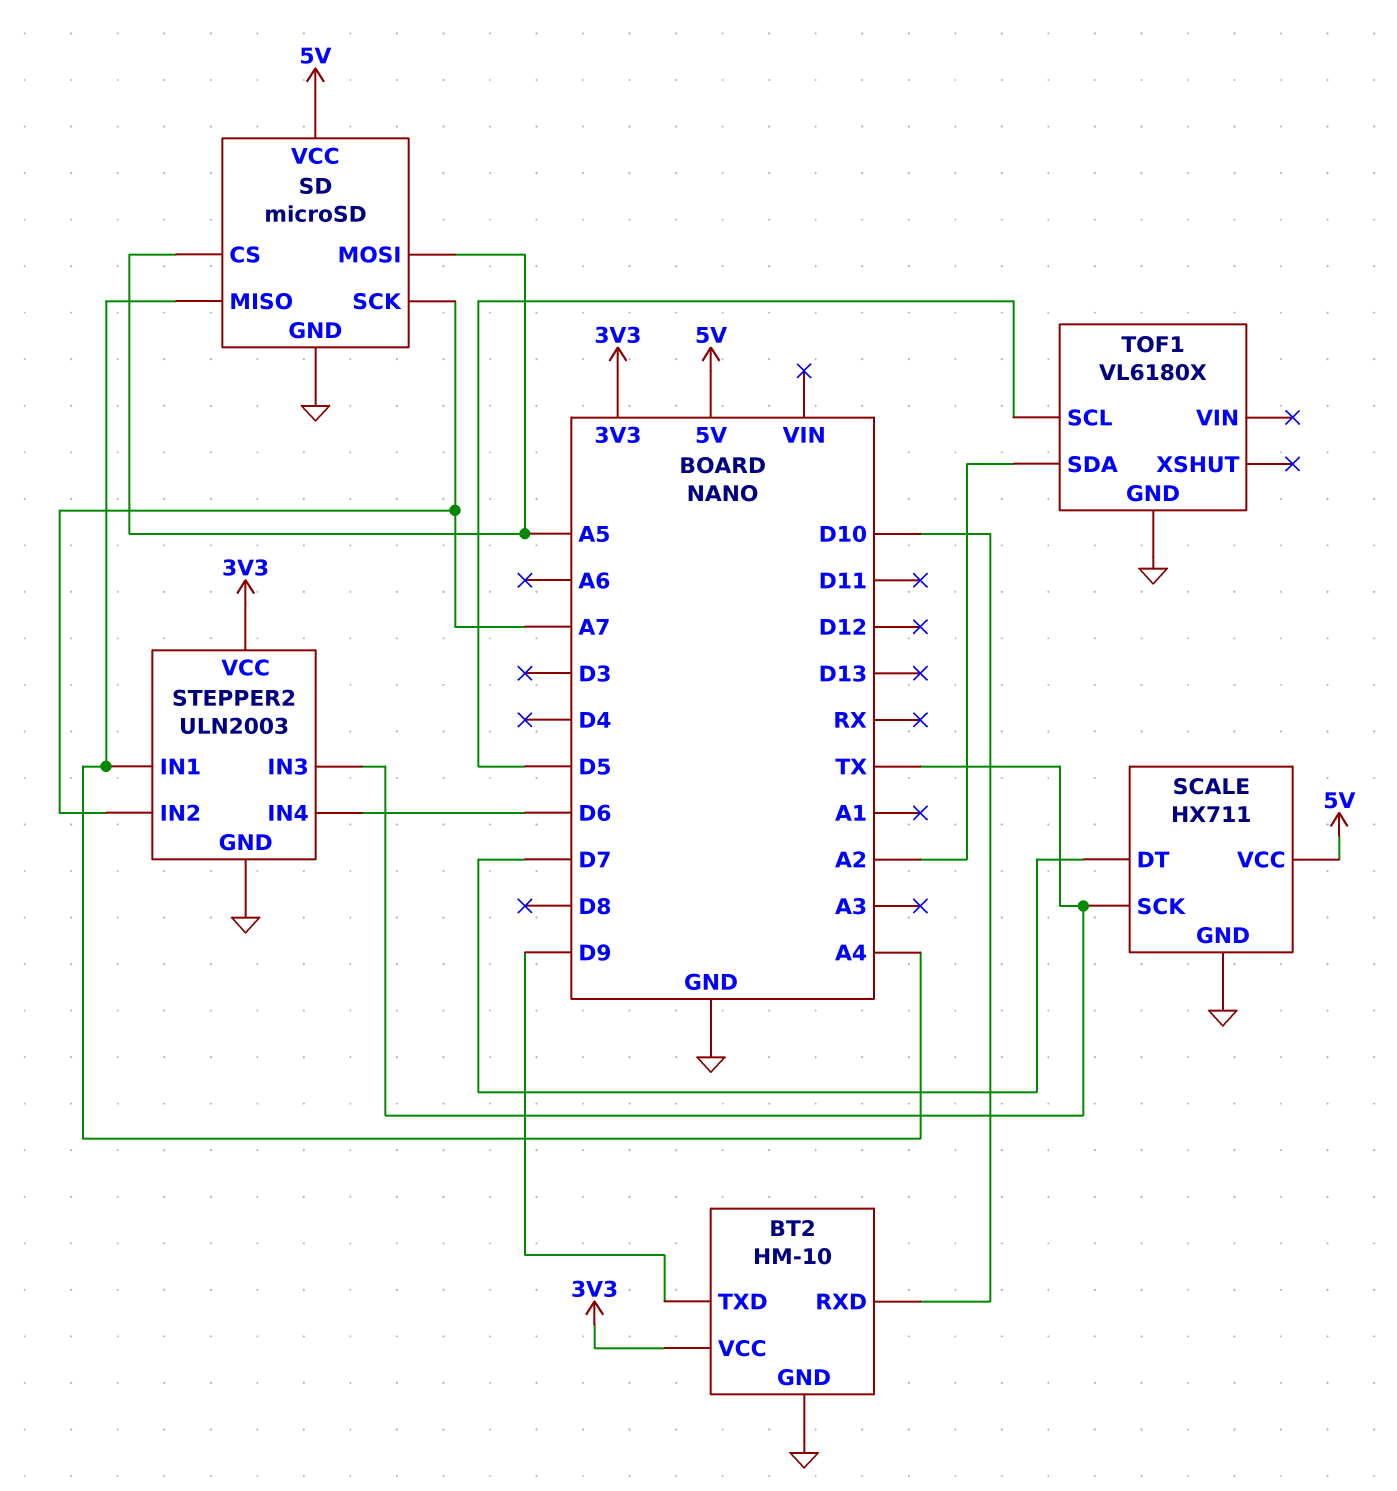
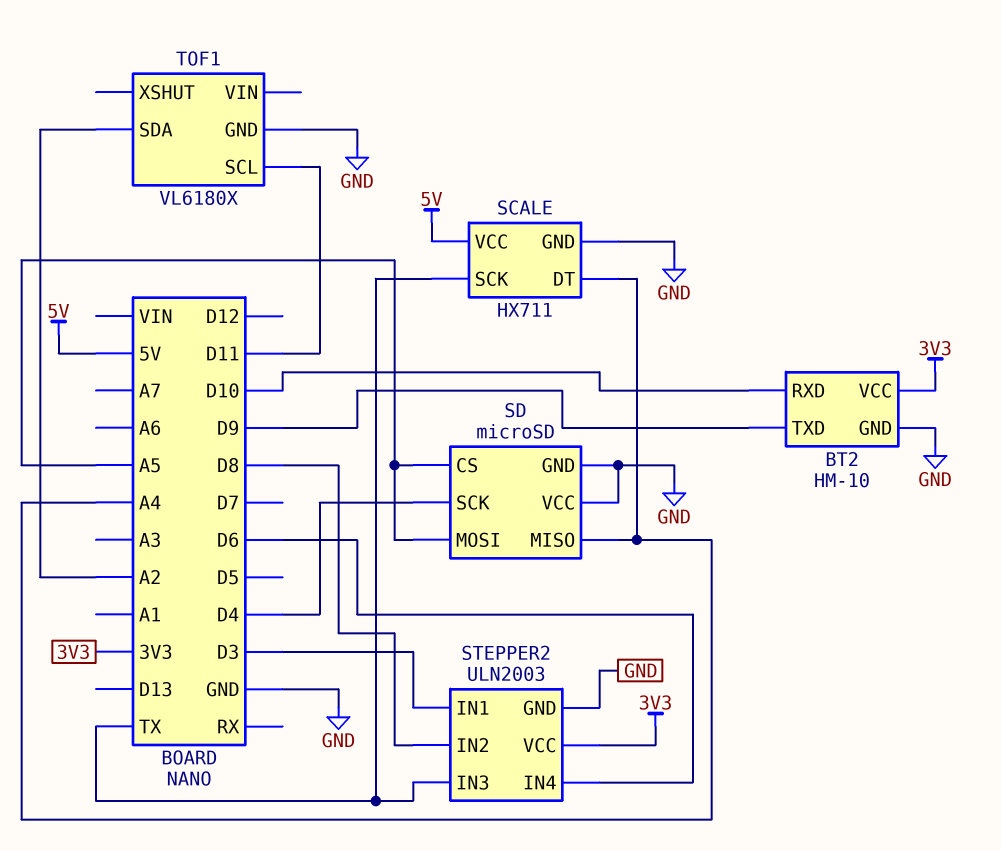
SCALE pin DT: D7 -> A4
SD pin SCK: A7 -> D4
SD pin VCC: 5V -> GND
STEPPER2 pin IN1: A4 -> D3
STEPPER2 pin IN2: A7 -> D8
TOF1 pin SCL: D5 -> D11

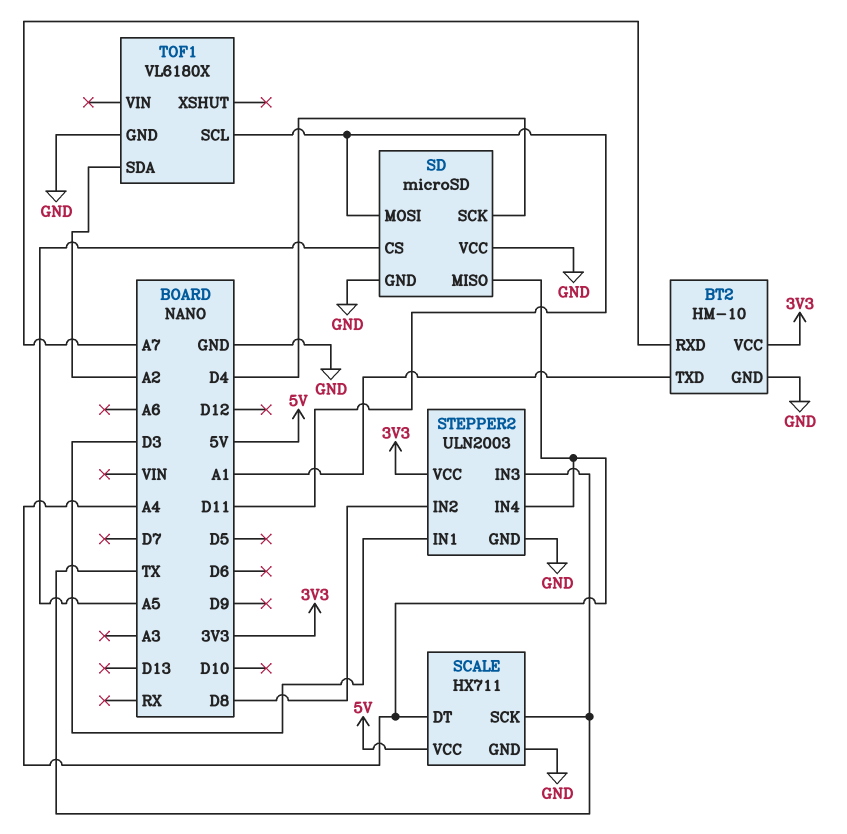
BT2 pin RXD: D10 -> A7
BT2 pin TXD: D9 -> A1
SD pin MOSI: A5 -> D11
STEPPER2 pin IN4: D6 -> A4

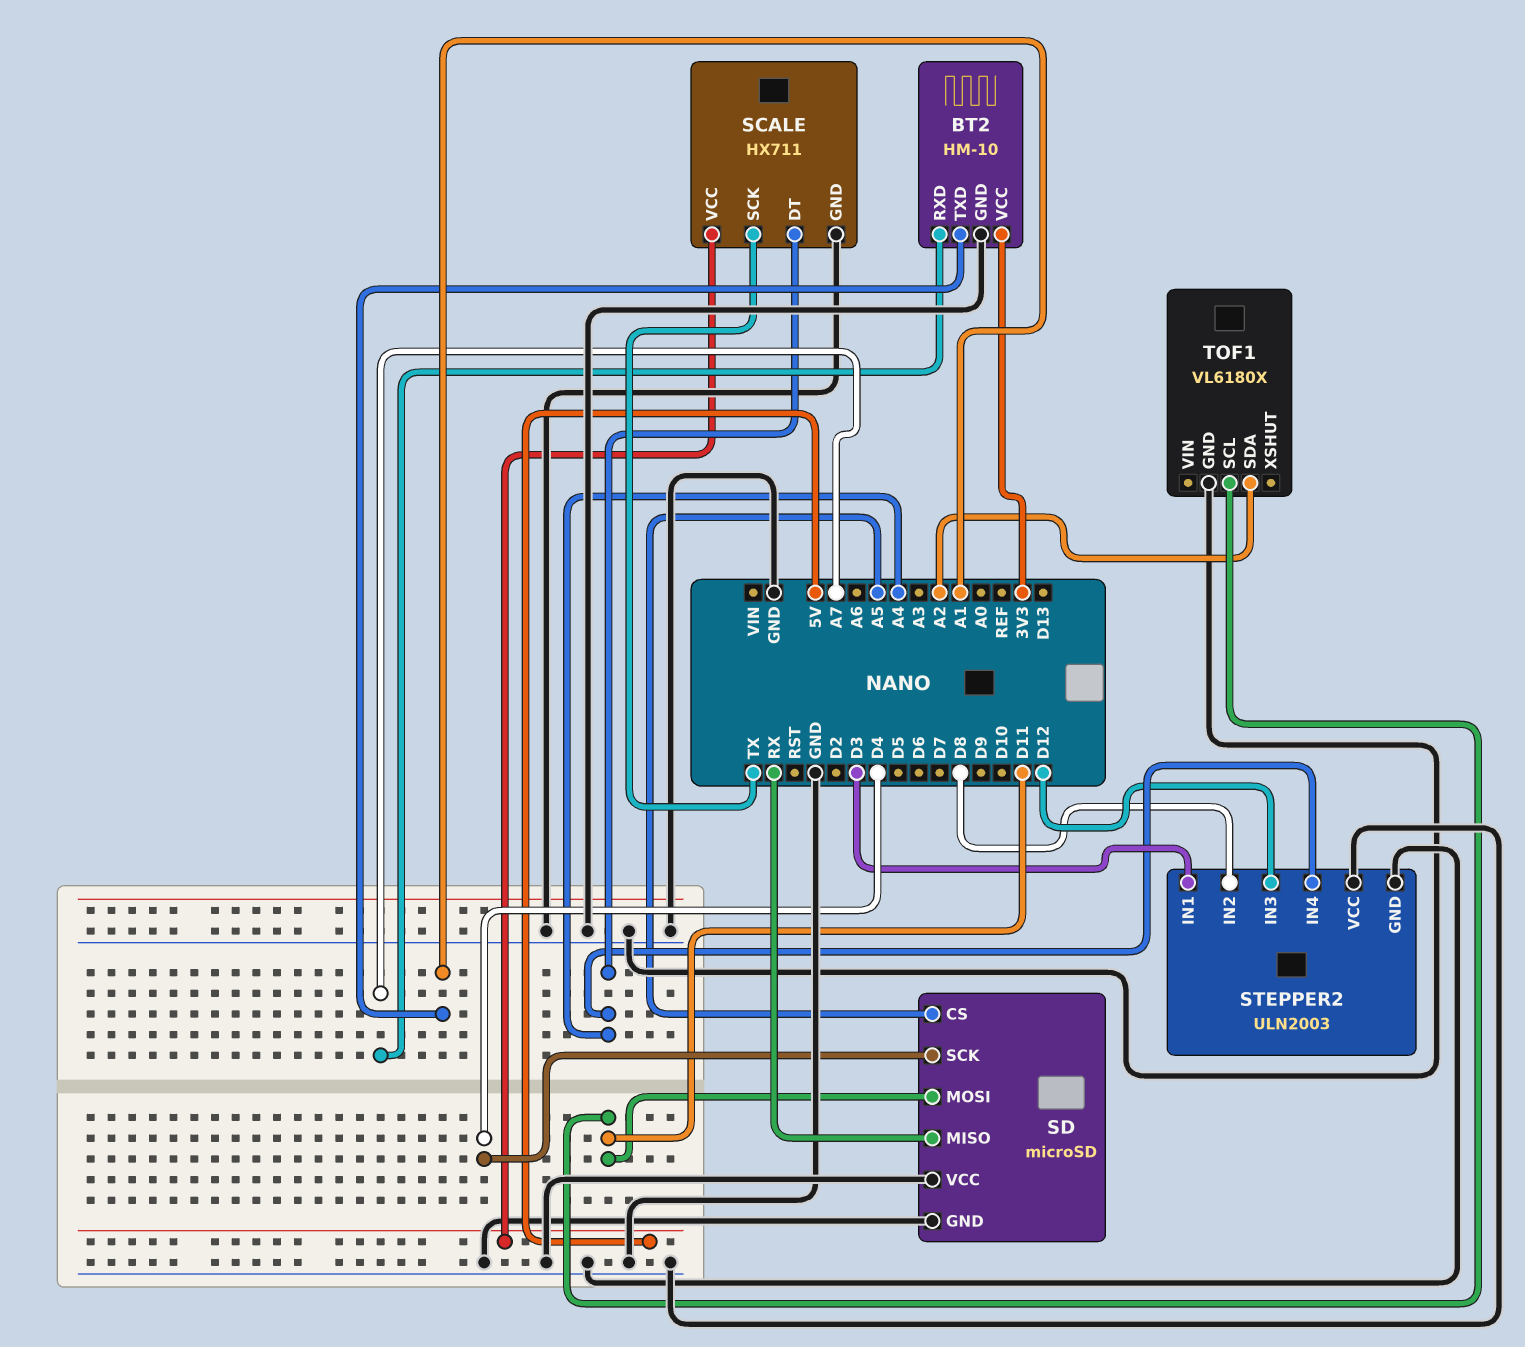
SD pin MISO: A4 -> RX
STEPPER2 pin IN3: TX -> D12
STEPPER2 pin VCC: 3V3 -> GND

